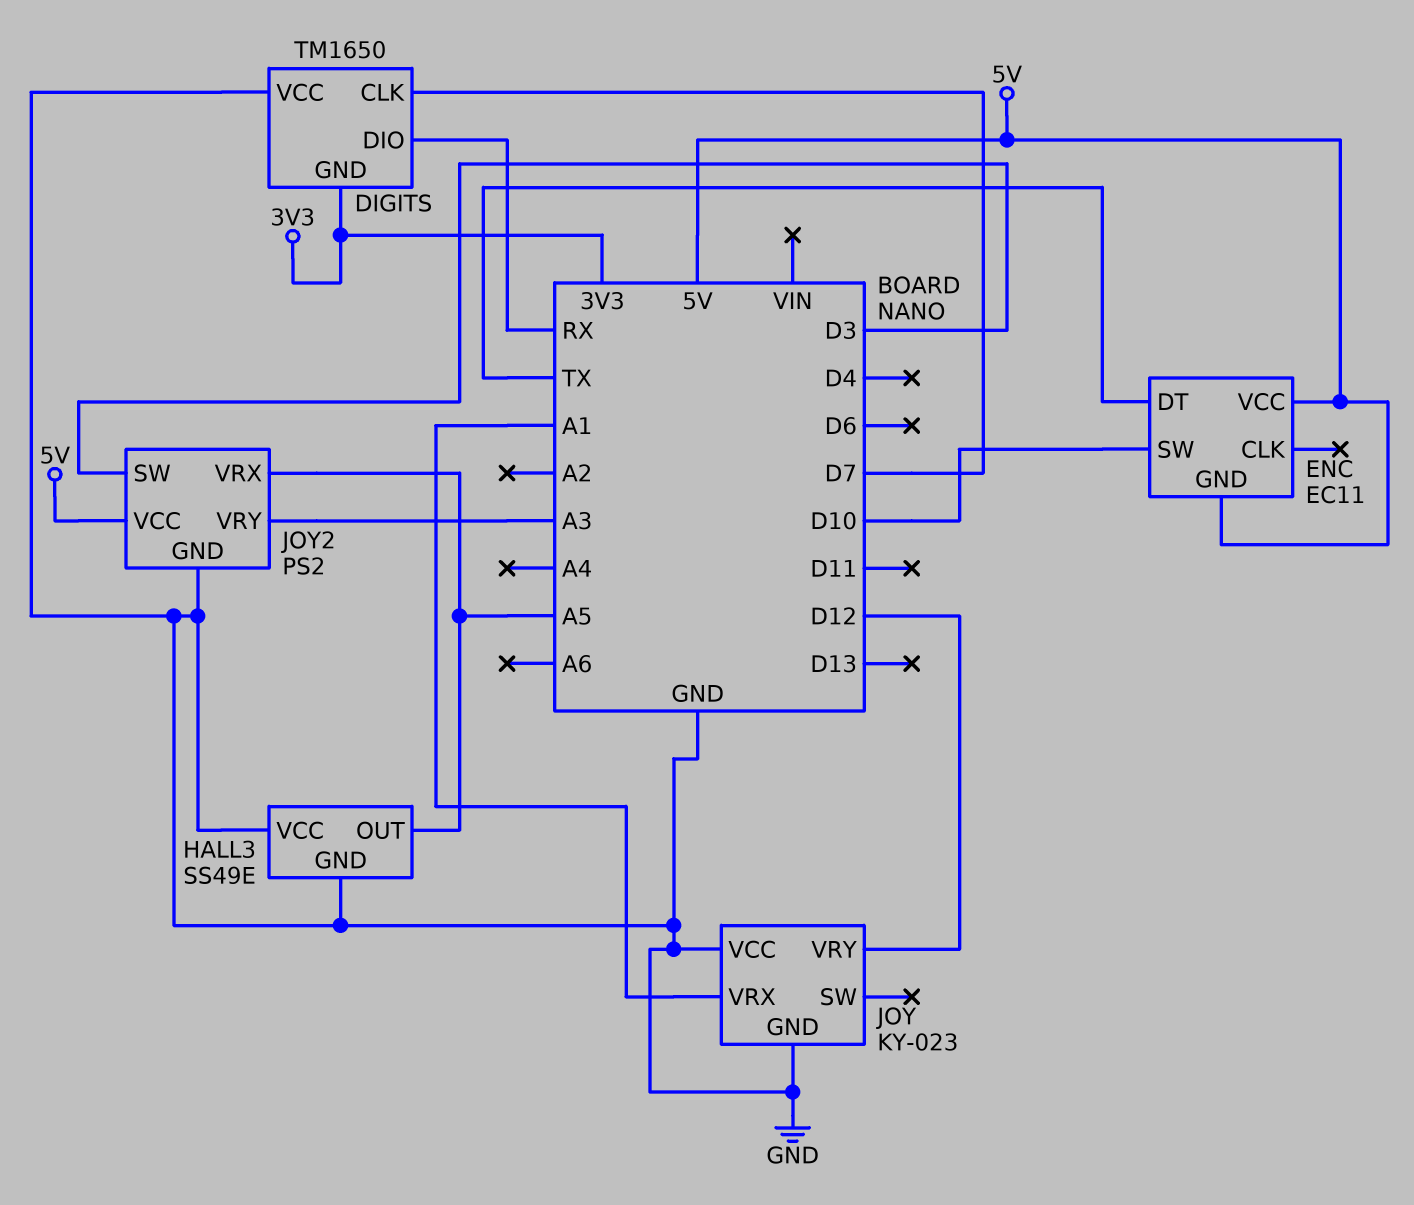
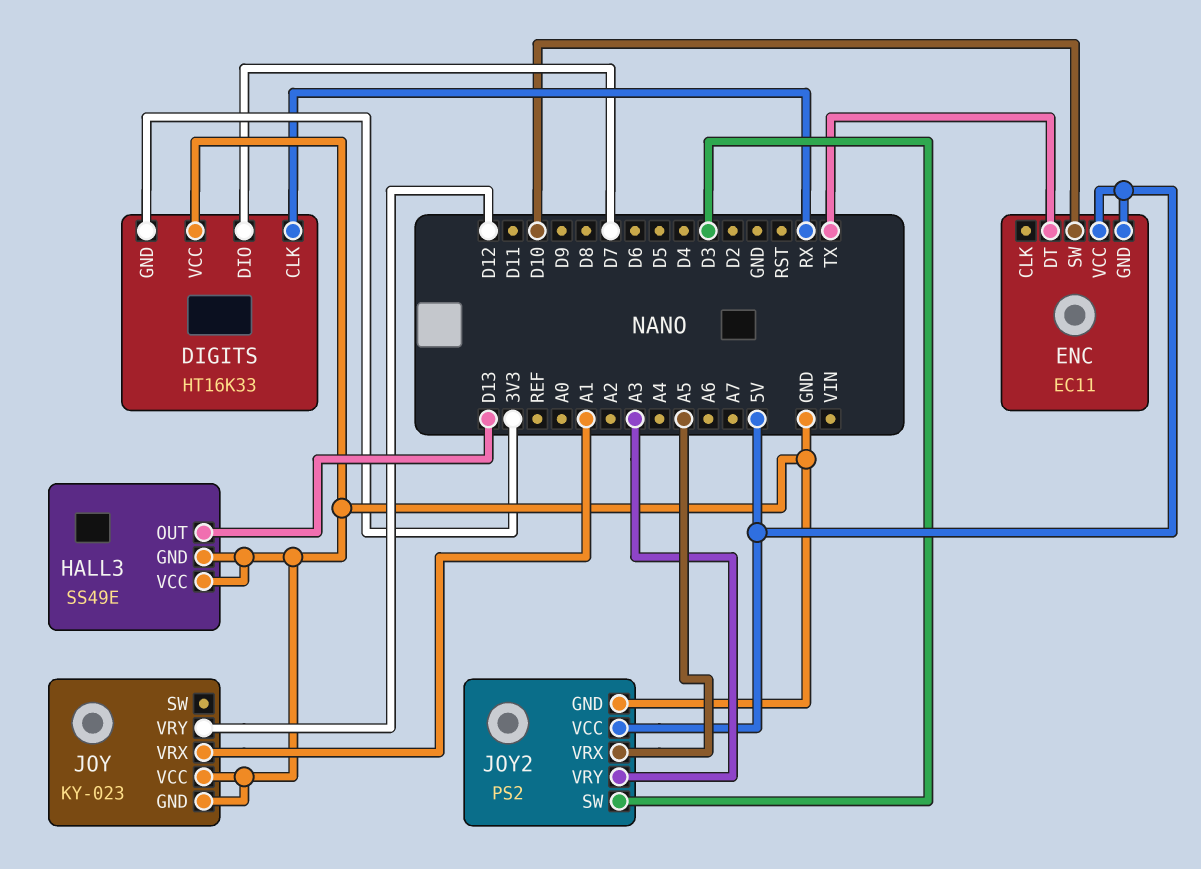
DIGITS: TM1650 -> HT16K33
DIGITS pin CLK: D7 -> RX
DIGITS pin DIO: RX -> D7
HALL3 pin OUT: A5 -> D13

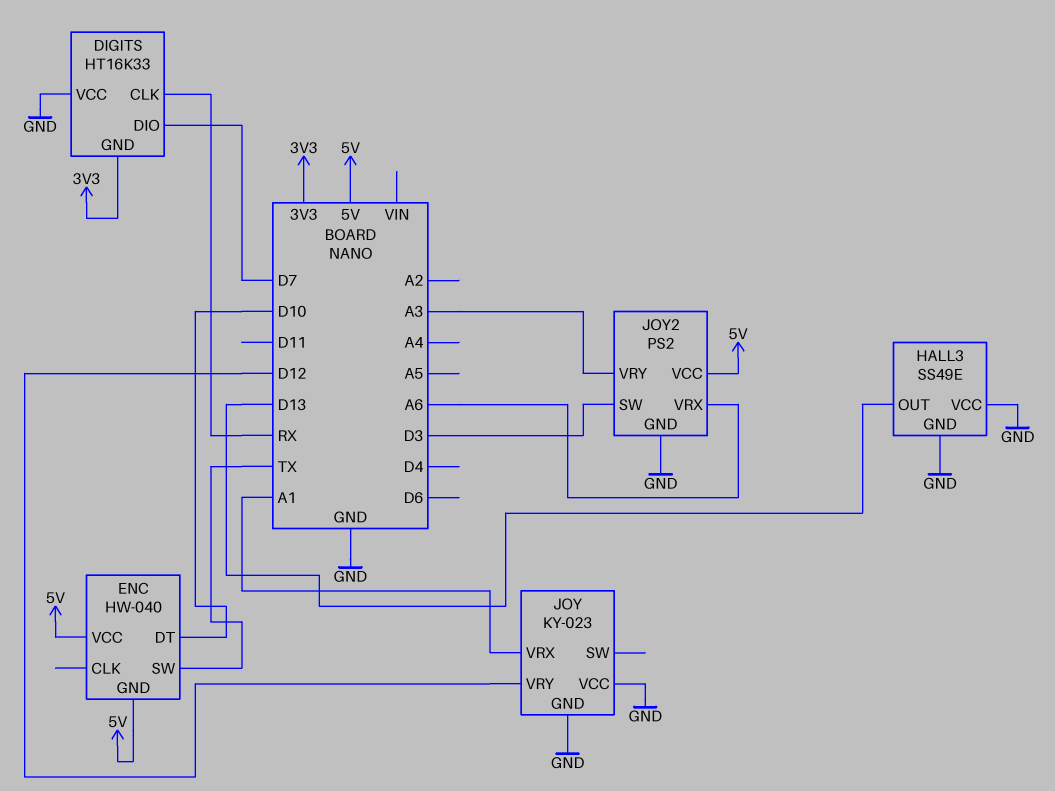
ENC: EC11 -> HW-040
ENC pin DT: TX -> D10
ENC pin SW: D10 -> TX
JOY2 pin VRX: A5 -> A6

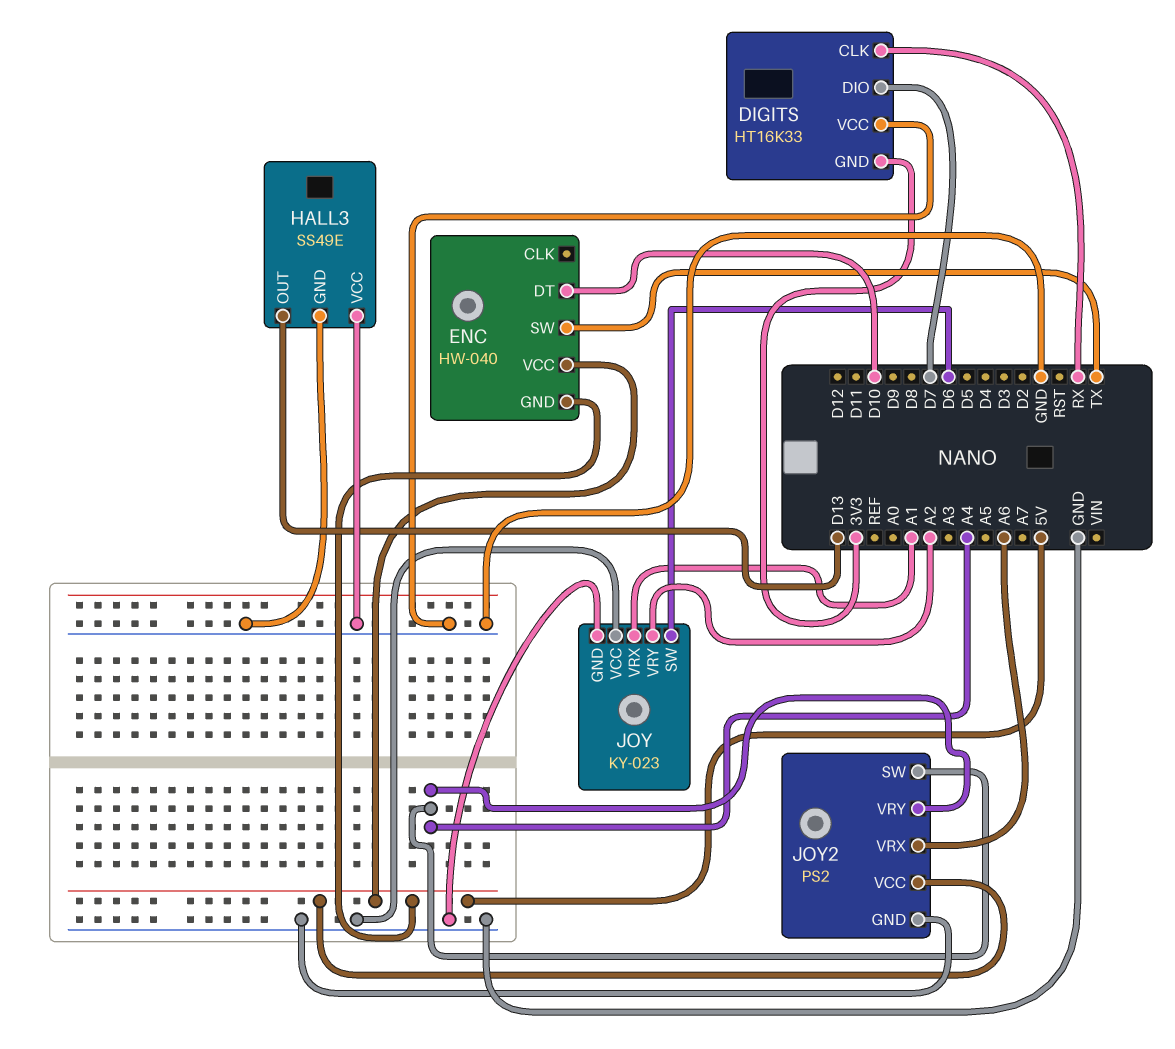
JOY pin SW: none -> D6
JOY pin VRY: D12 -> A2
JOY2 pin SW: D3 -> A4
JOY2 pin VRY: A3 -> A4

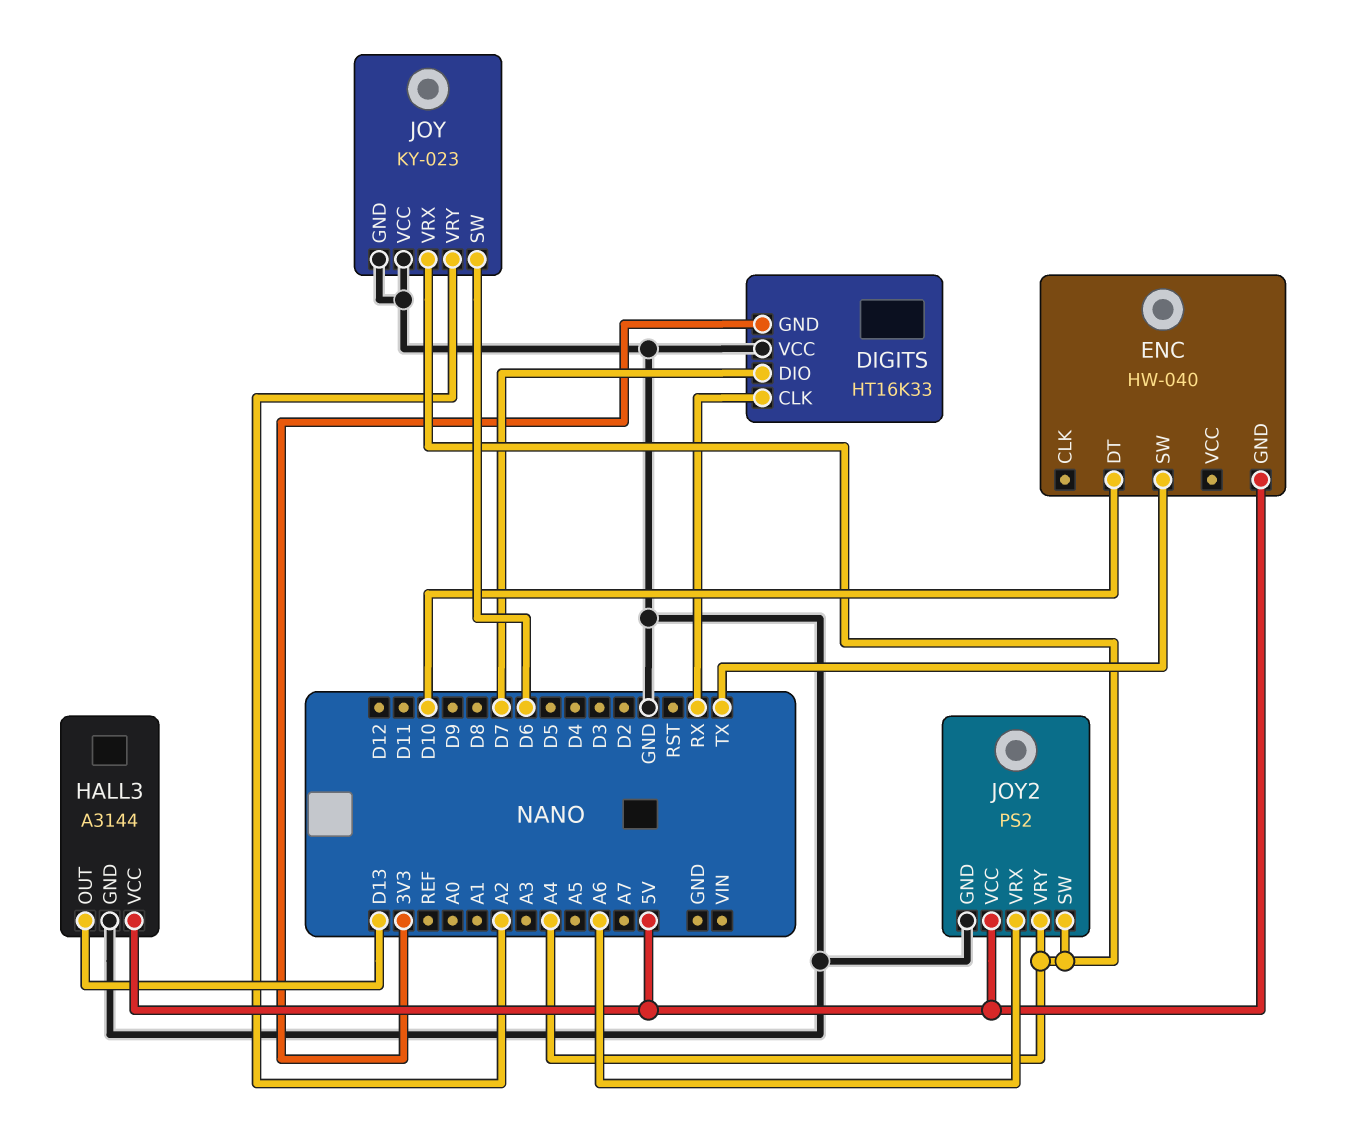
ENC pin VCC: 5V -> none
HALL3: SS49E -> A3144
HALL3 pin VCC: GND -> 5V
JOY pin VRX: A1 -> A4

